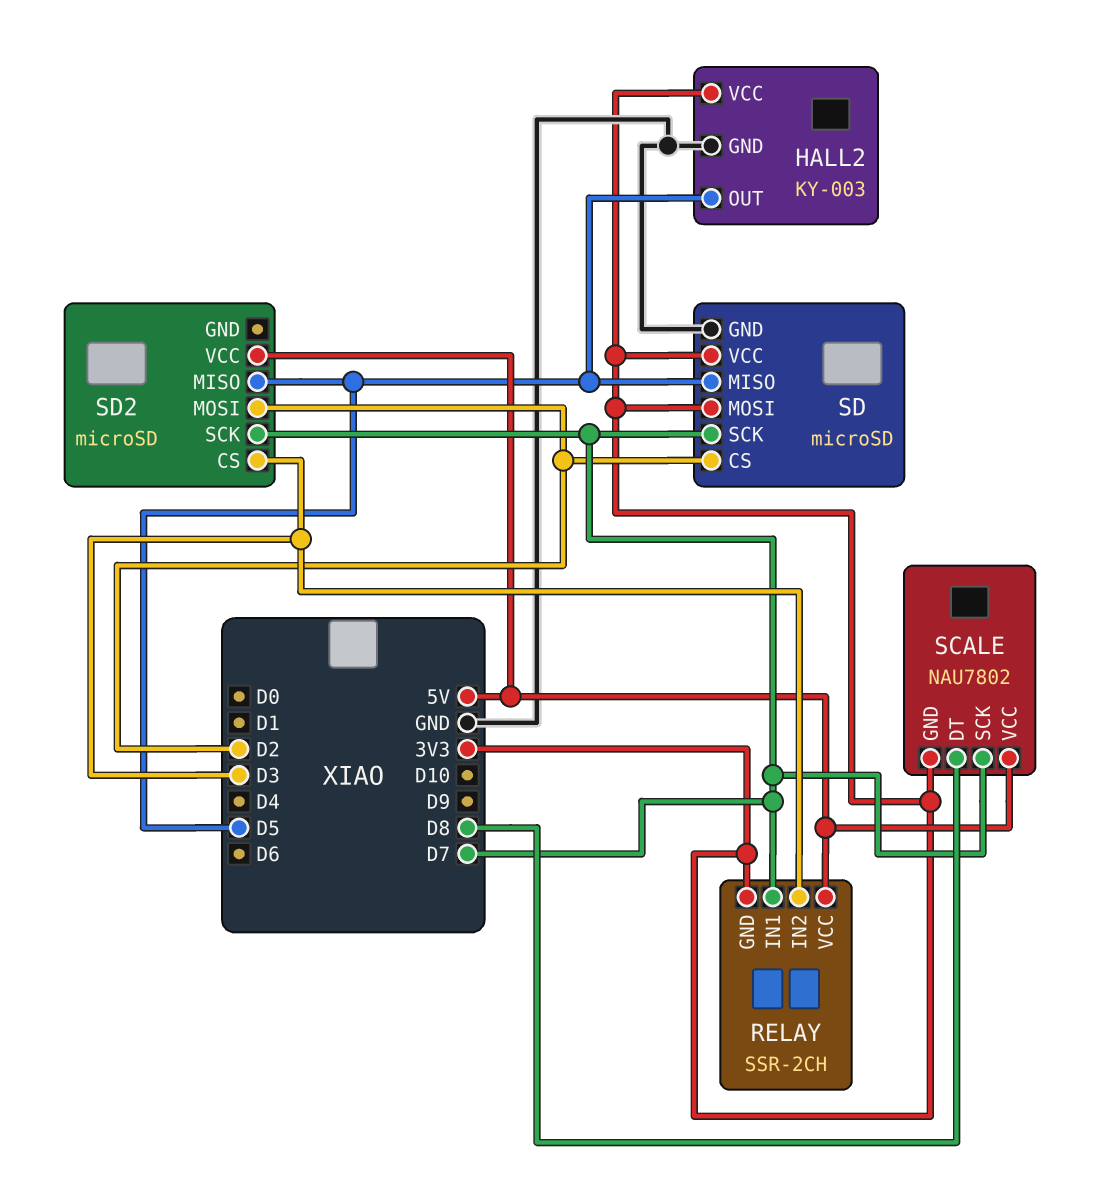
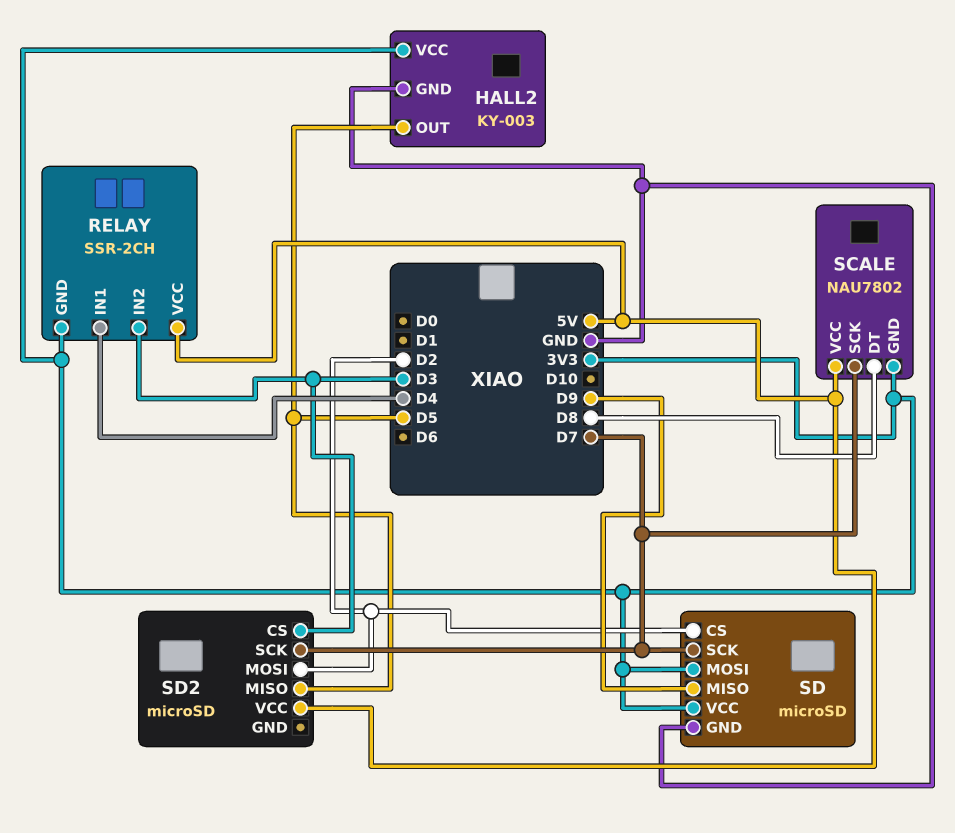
RELAY pin IN1: D7 -> D4
SD pin MISO: D5 -> D9

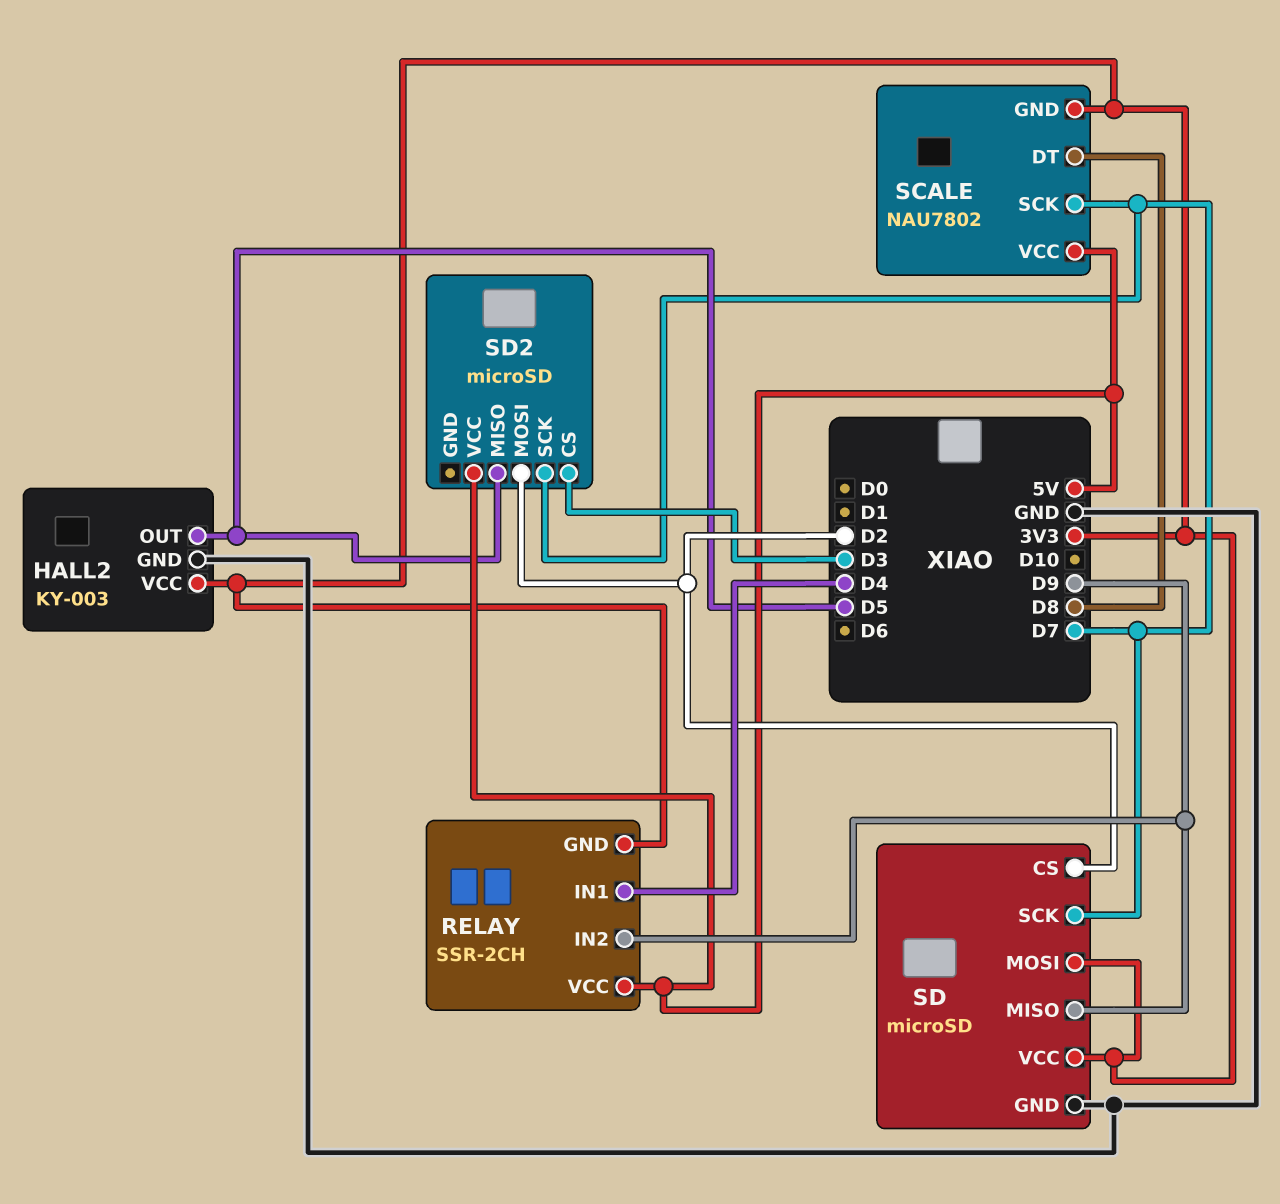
RELAY pin IN2: D3 -> D9

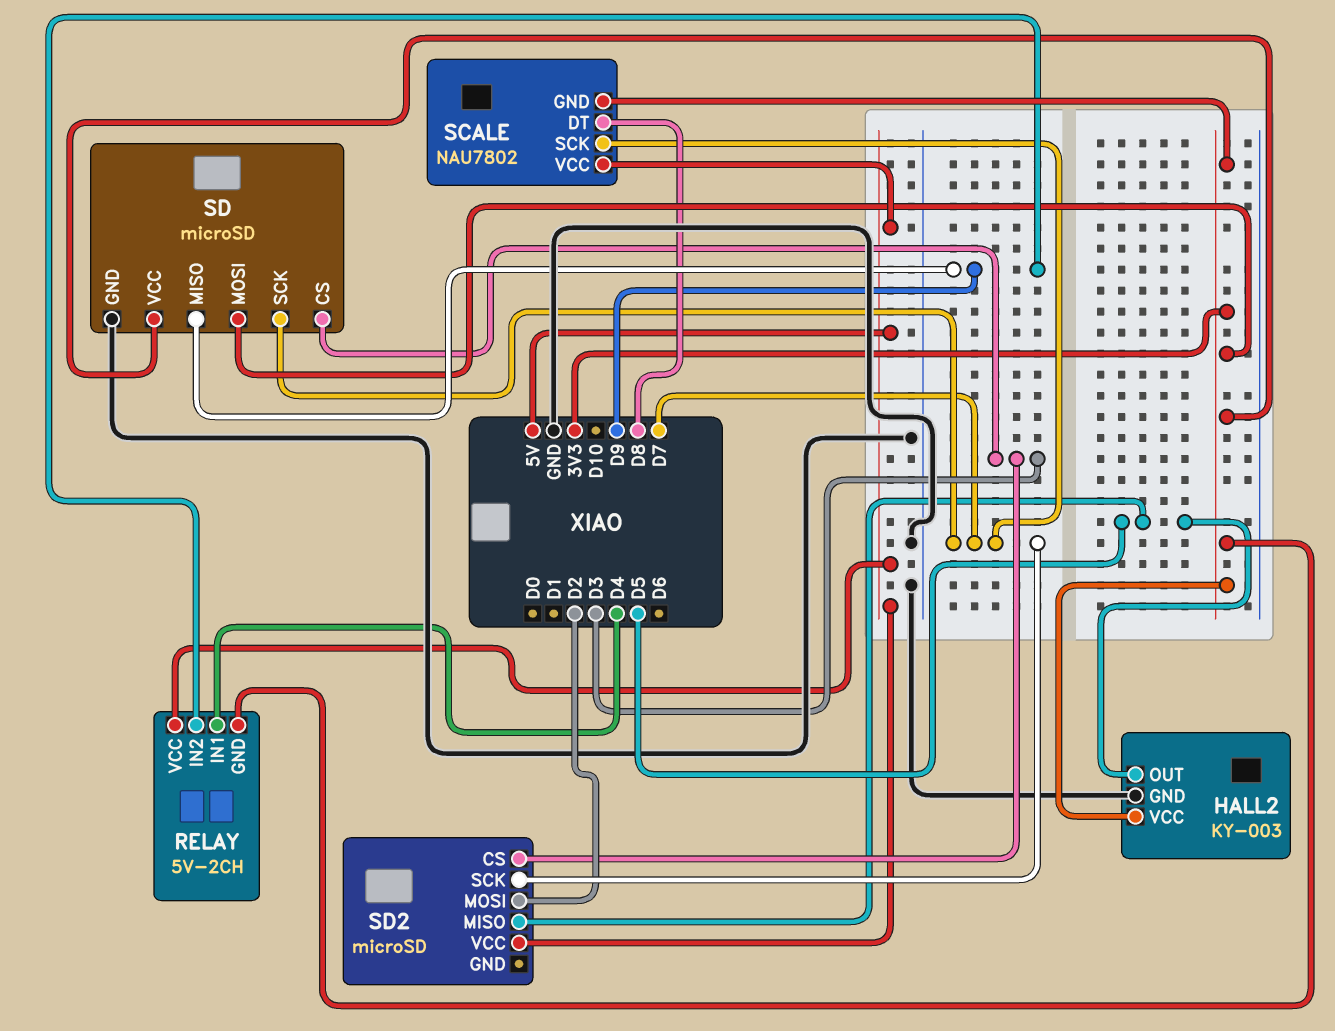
RELAY: SSR-2CH -> 5V-2CH
SD pin CS: D2 -> D3

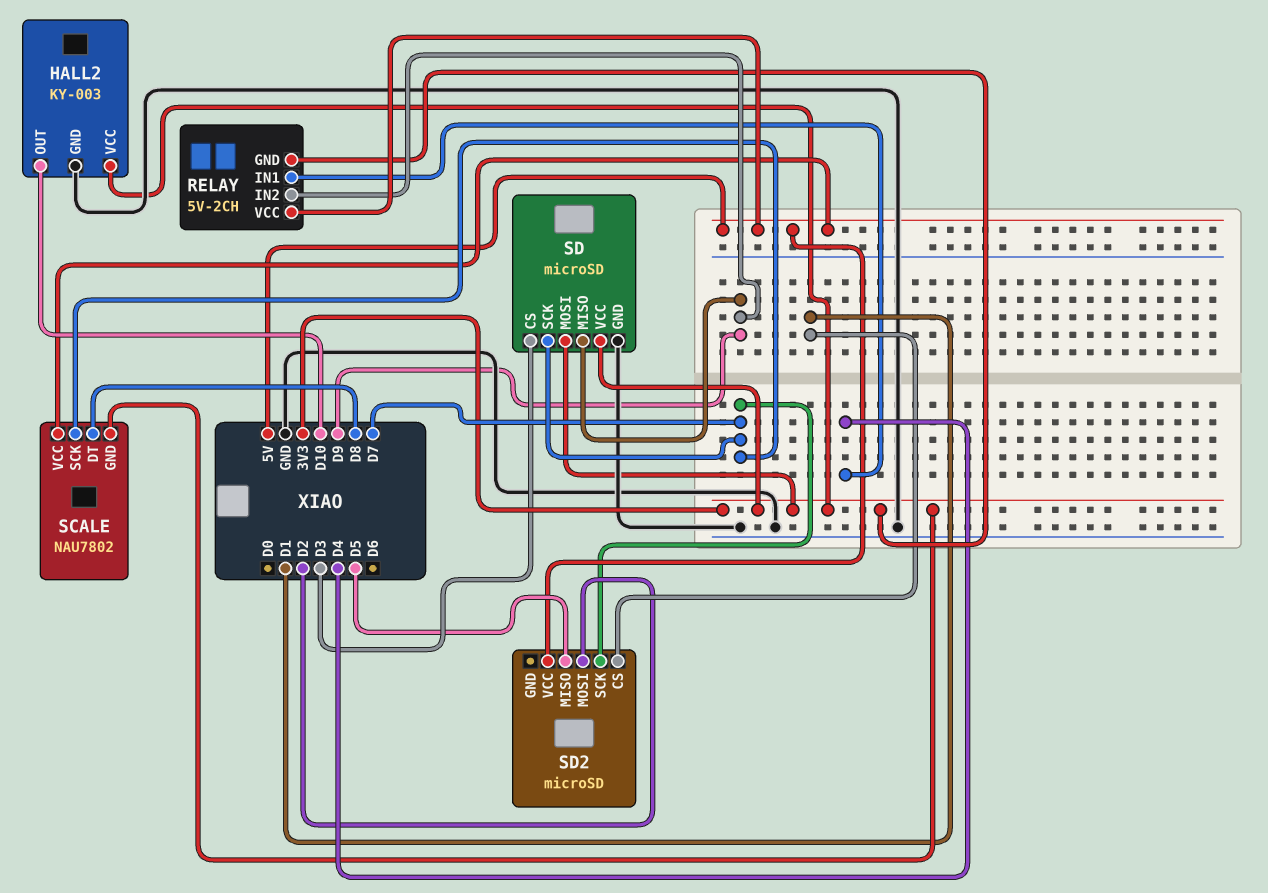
HALL2 pin OUT: D5 -> D10
SD2 pin CS: D3 -> D1

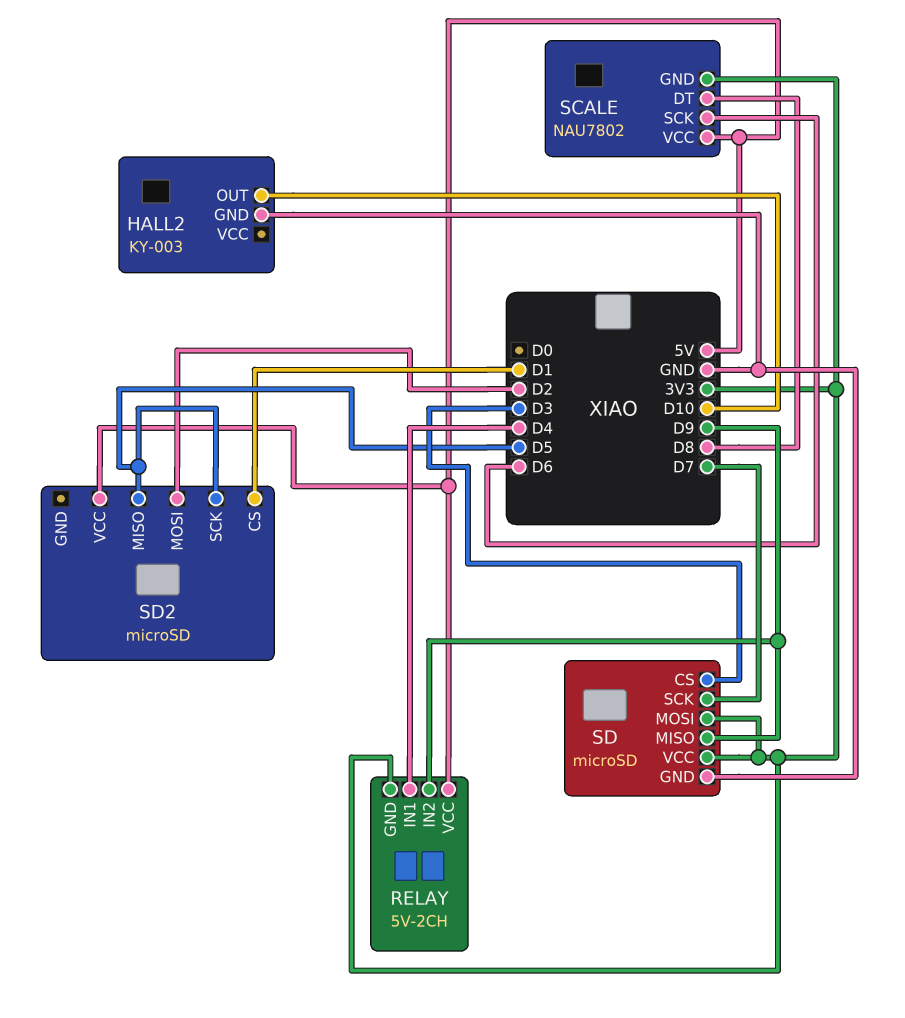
HALL2 pin VCC: 3V3 -> none
SCALE pin SCK: D7 -> D6
SD2 pin SCK: D7 -> D5

